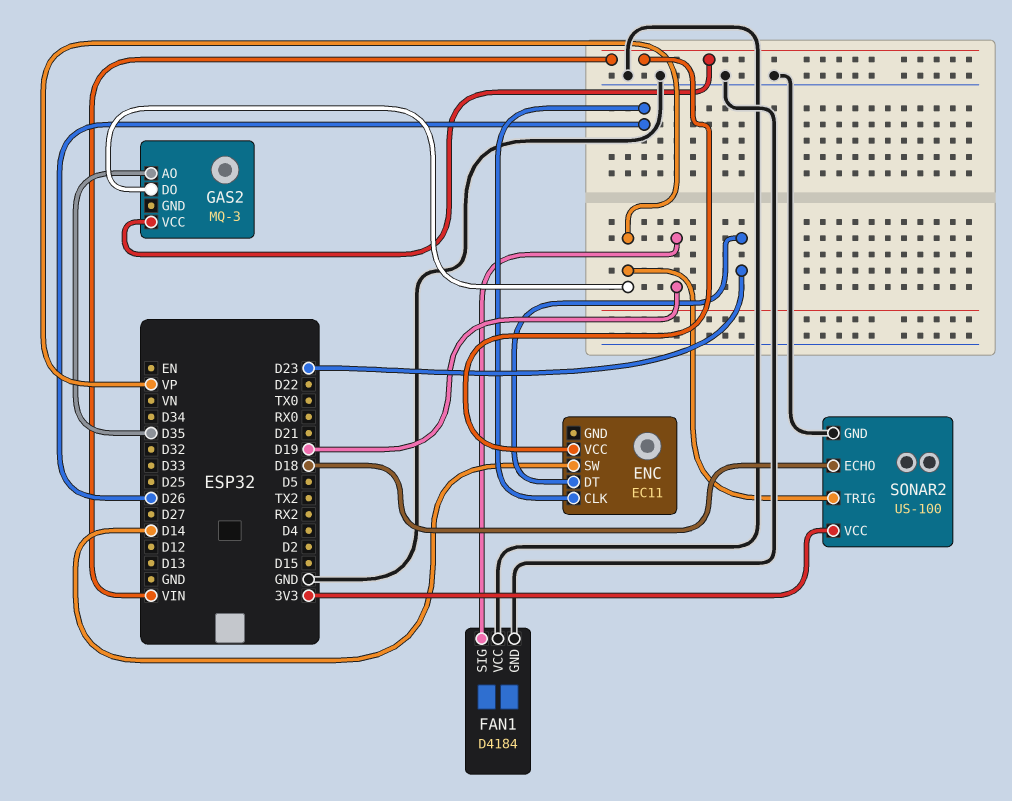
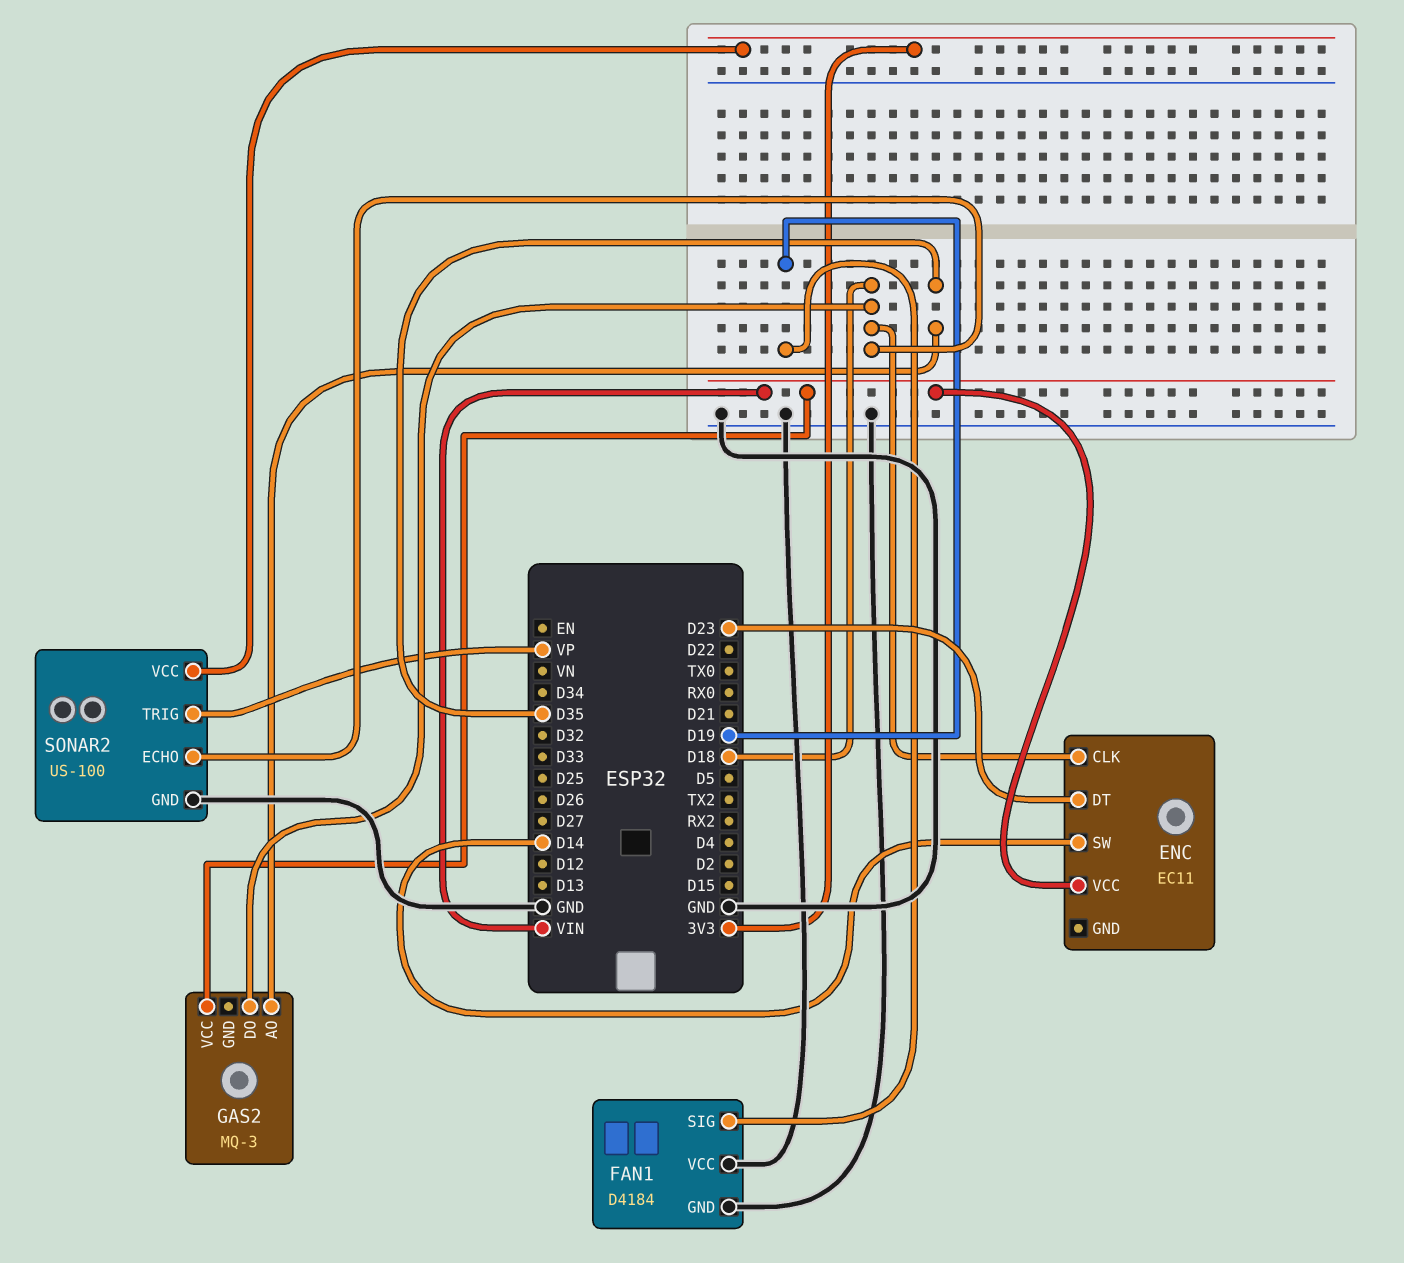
ENC pin CLK: D26 -> D18
GAS2 pin DO: VP -> D18

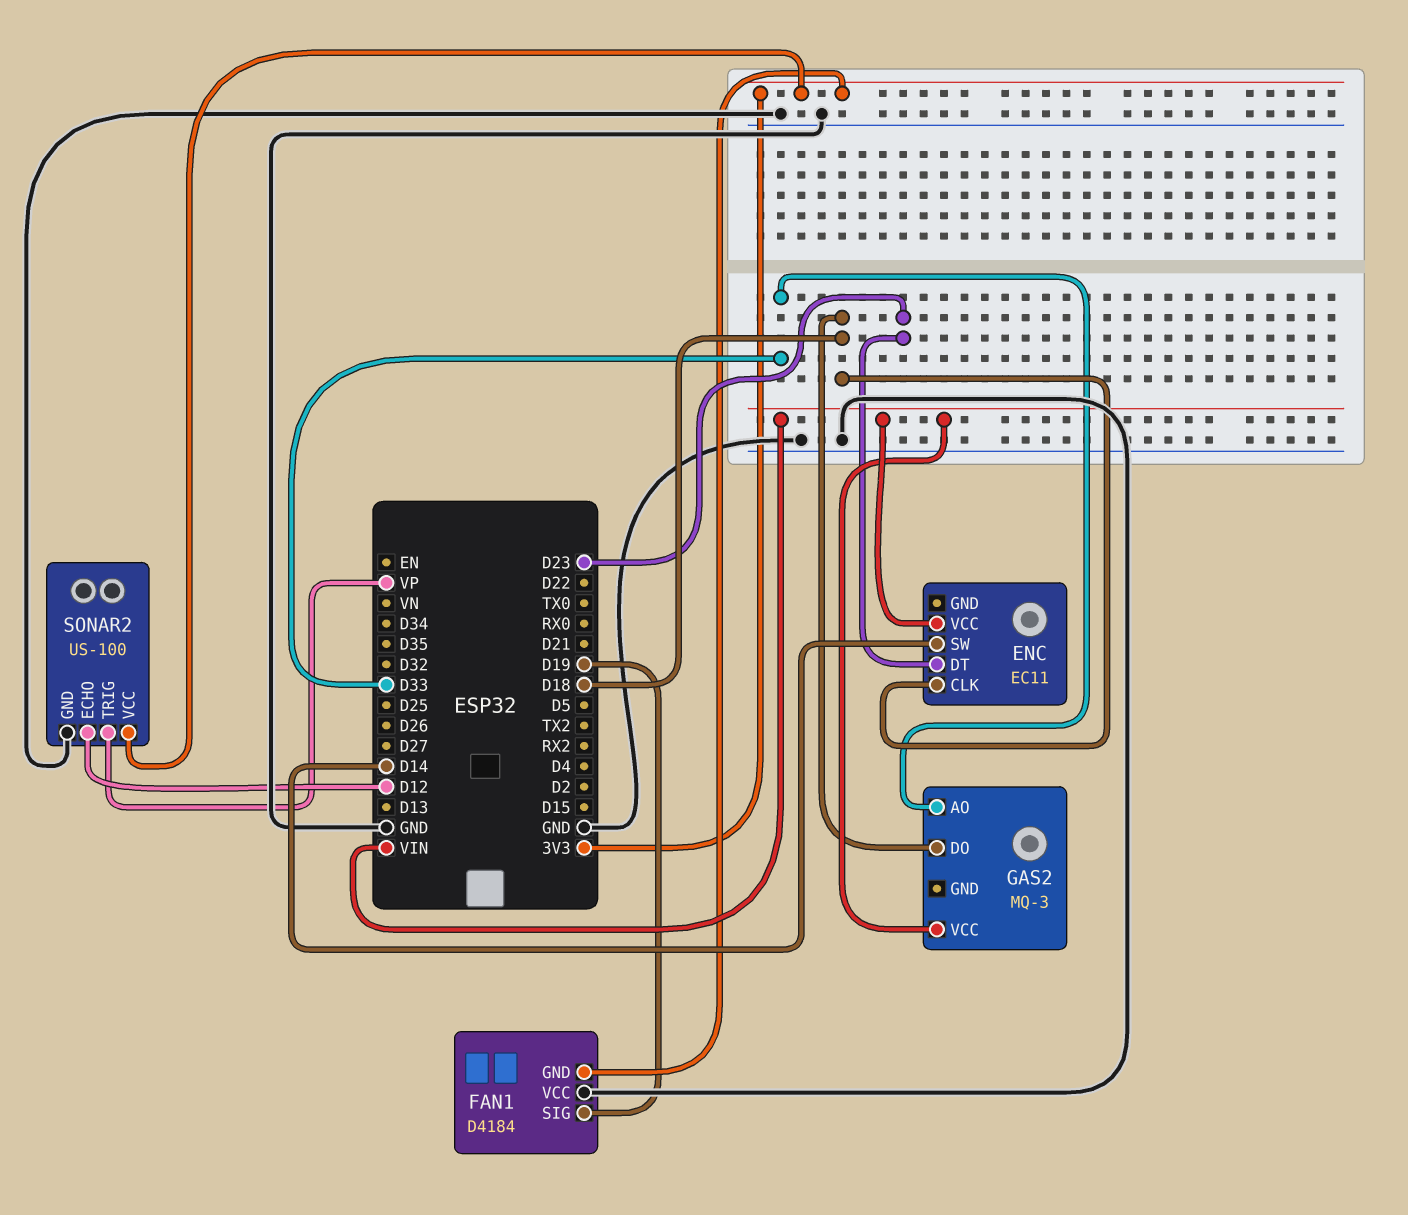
FAN1 pin GND: GND -> 3V3
GAS2 pin AO: D35 -> D33
SONAR2 pin ECHO: D18 -> D12

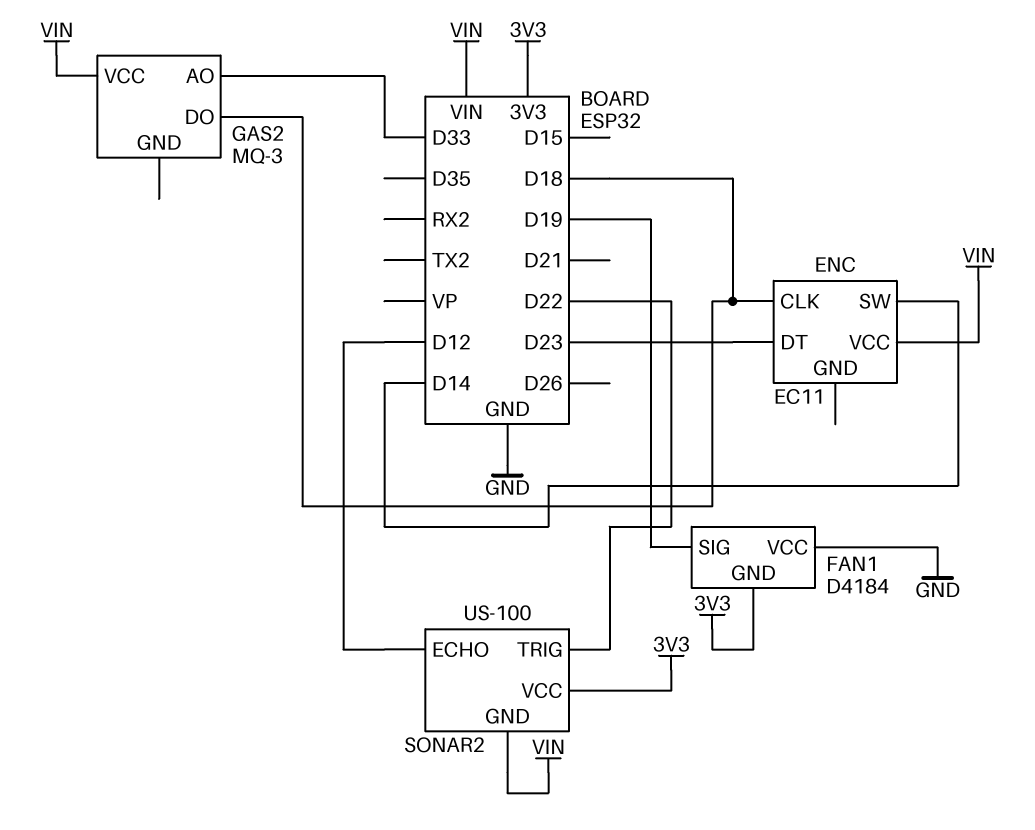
SONAR2 pin GND: GND -> VIN
SONAR2 pin TRIG: VP -> D22

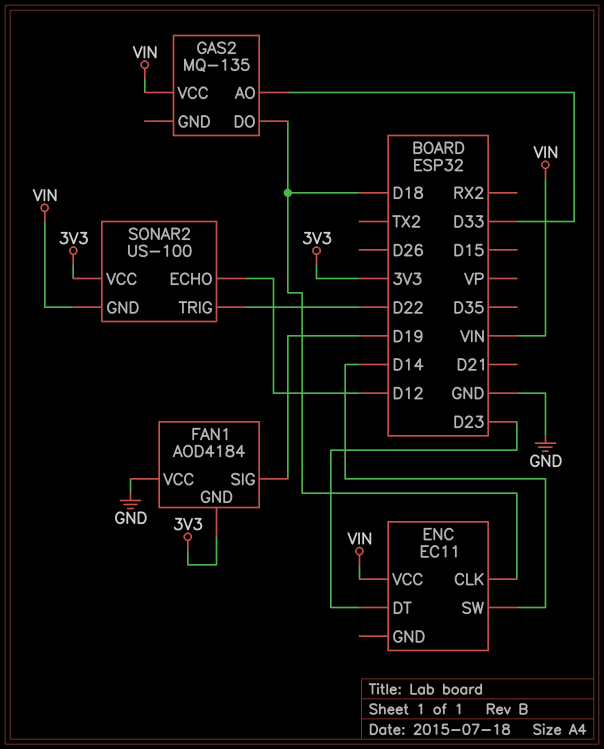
FAN1: D4184 -> AOD4184
GAS2: MQ-3 -> MQ-135

